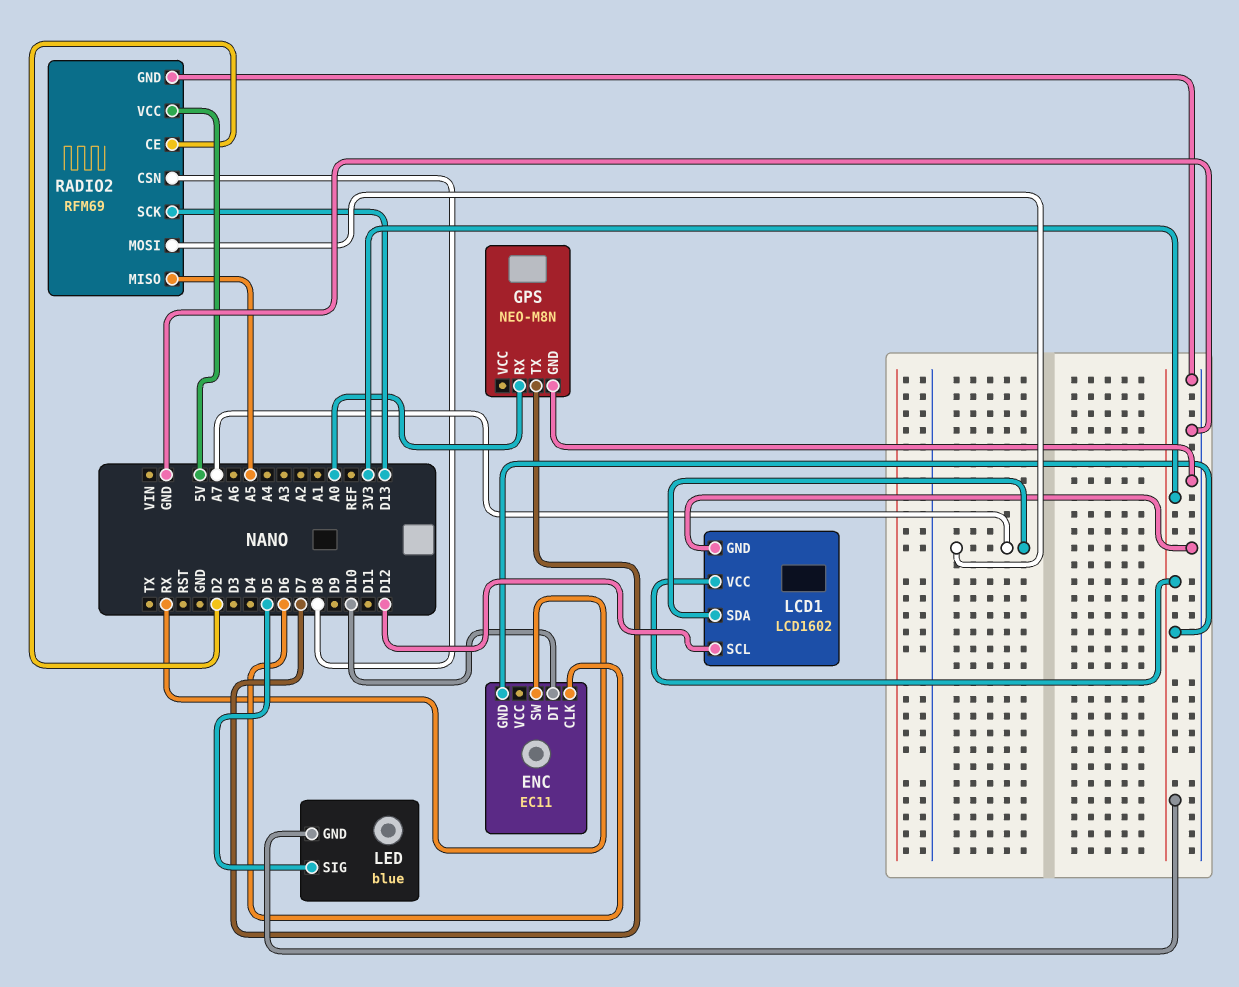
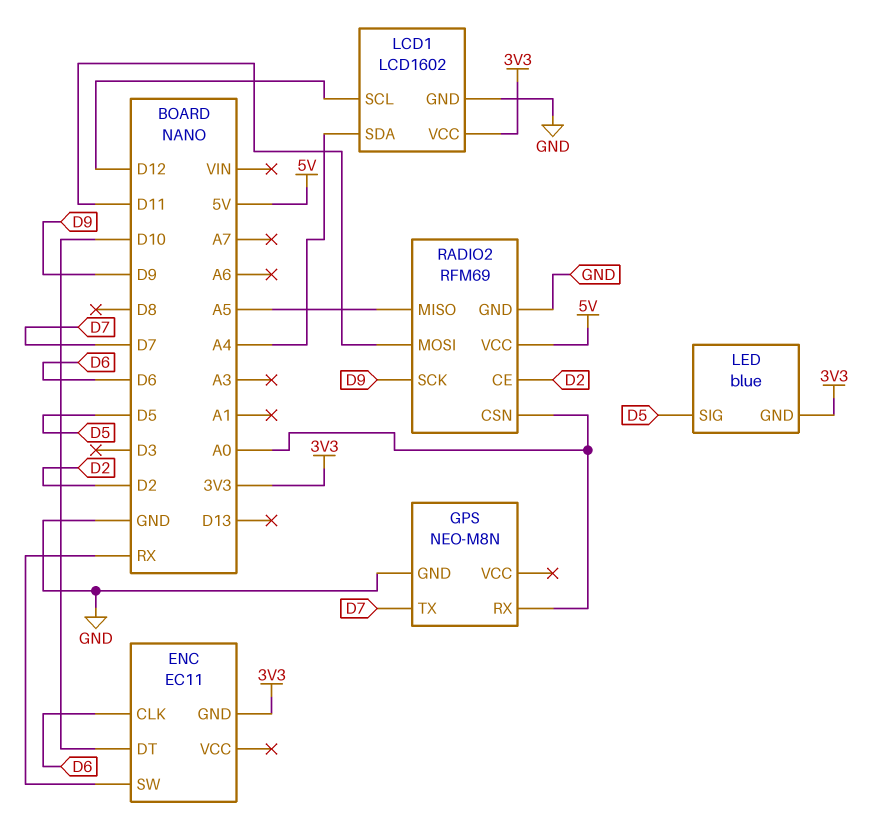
LCD1 pin SDA: A7 -> A4
RADIO2 pin CSN: D8 -> A0
RADIO2 pin MOSI: A7 -> D11
RADIO2 pin SCK: D13 -> D9

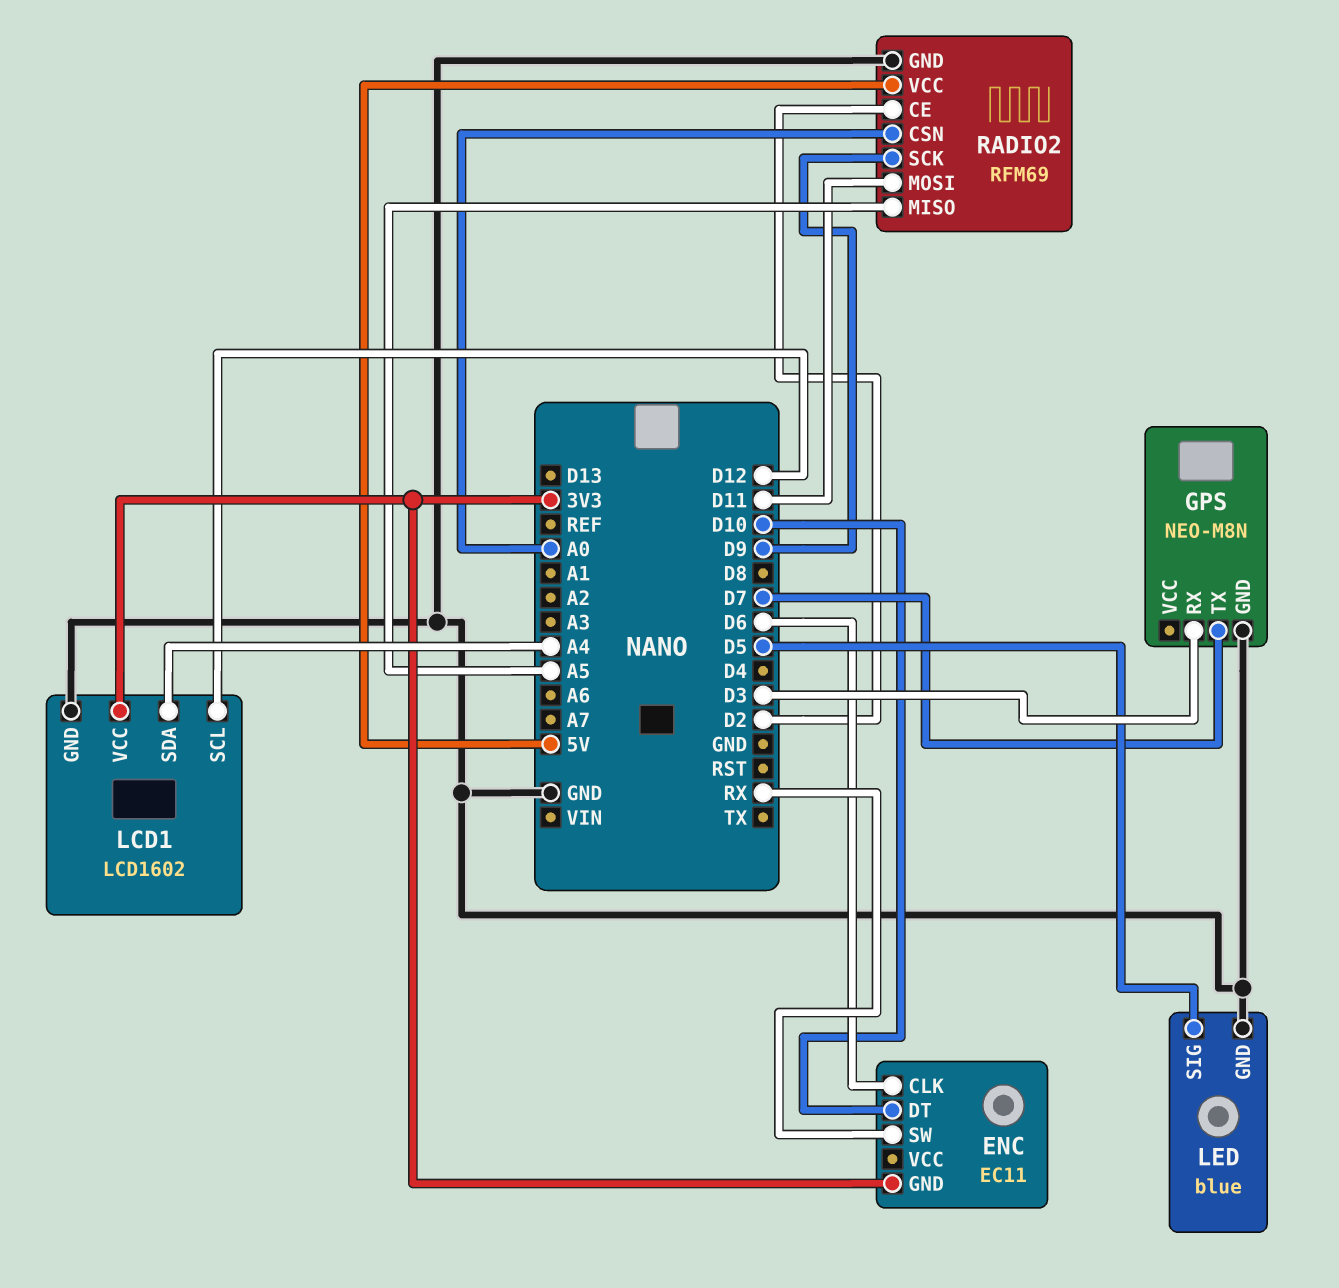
GPS pin RX: A0 -> D3
LED pin GND: 3V3 -> GND

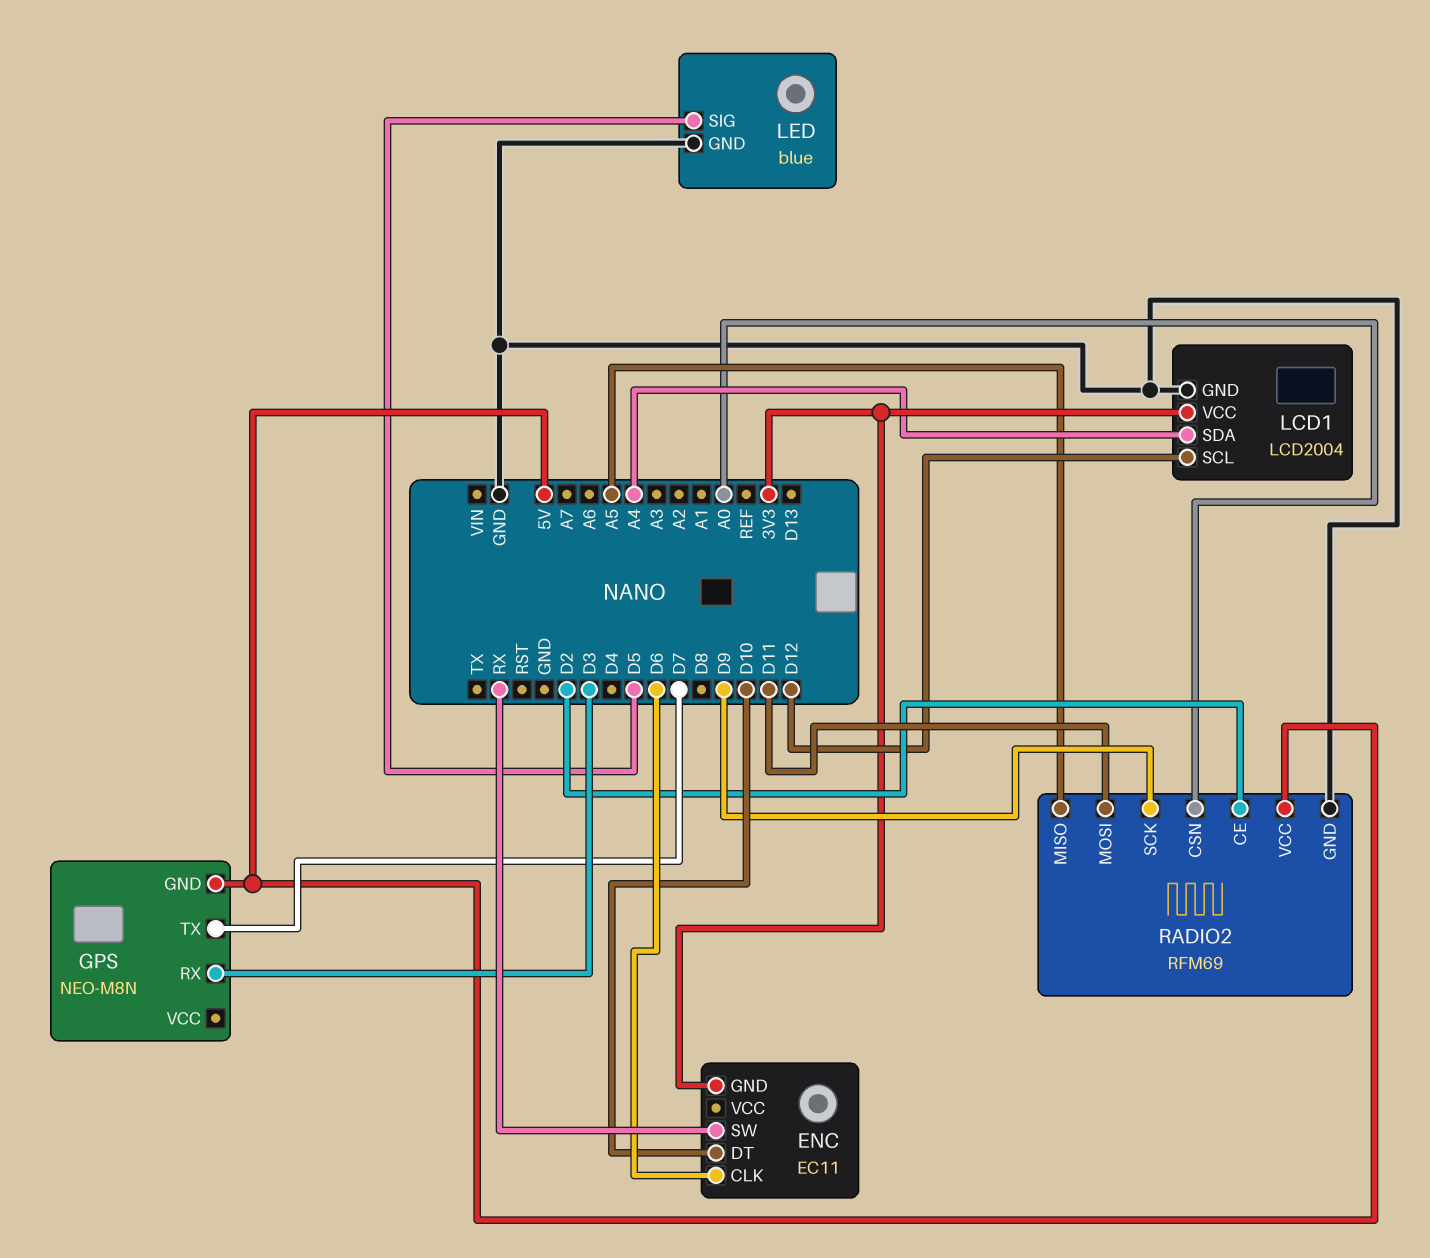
GPS pin GND: GND -> 5V
LCD1: LCD1602 -> LCD2004

